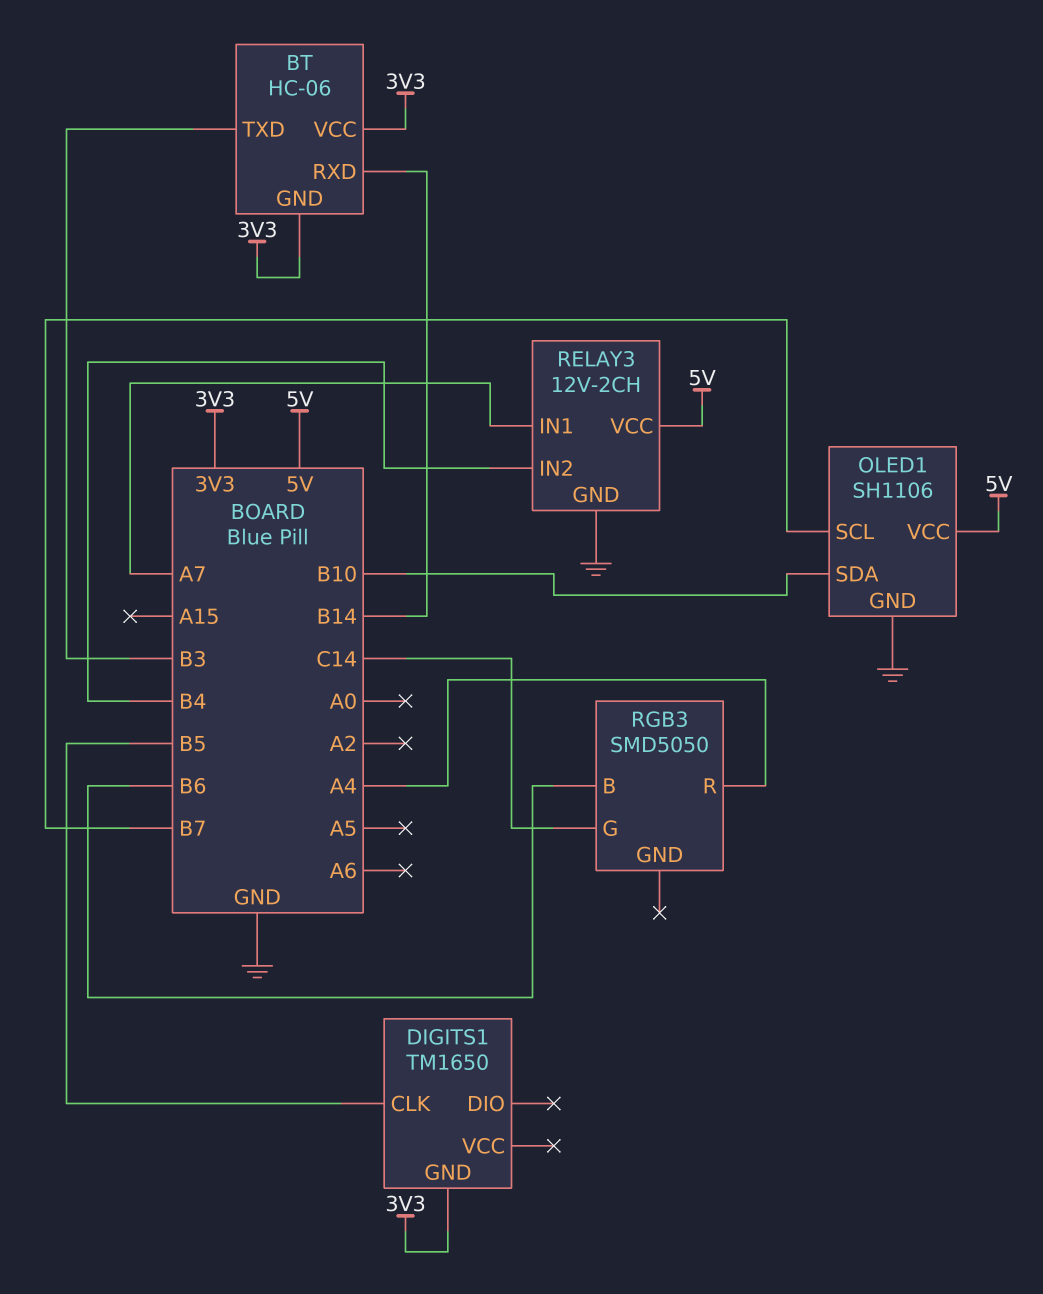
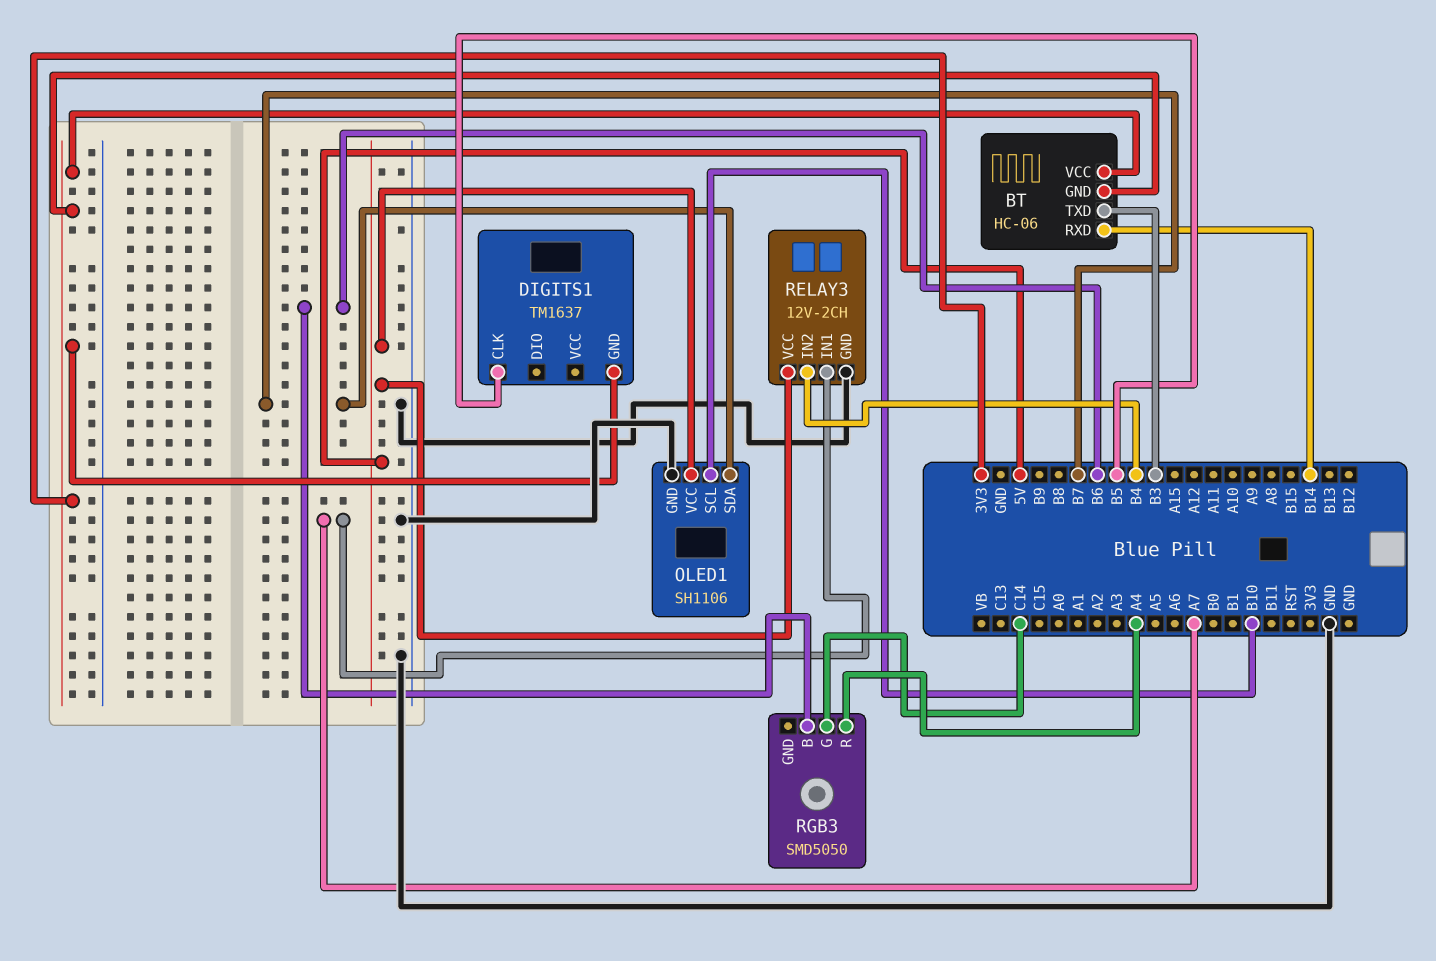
DIGITS1: TM1650 -> TM1637
OLED1 pin SCL: B7 -> B10
OLED1 pin SDA: B10 -> B7

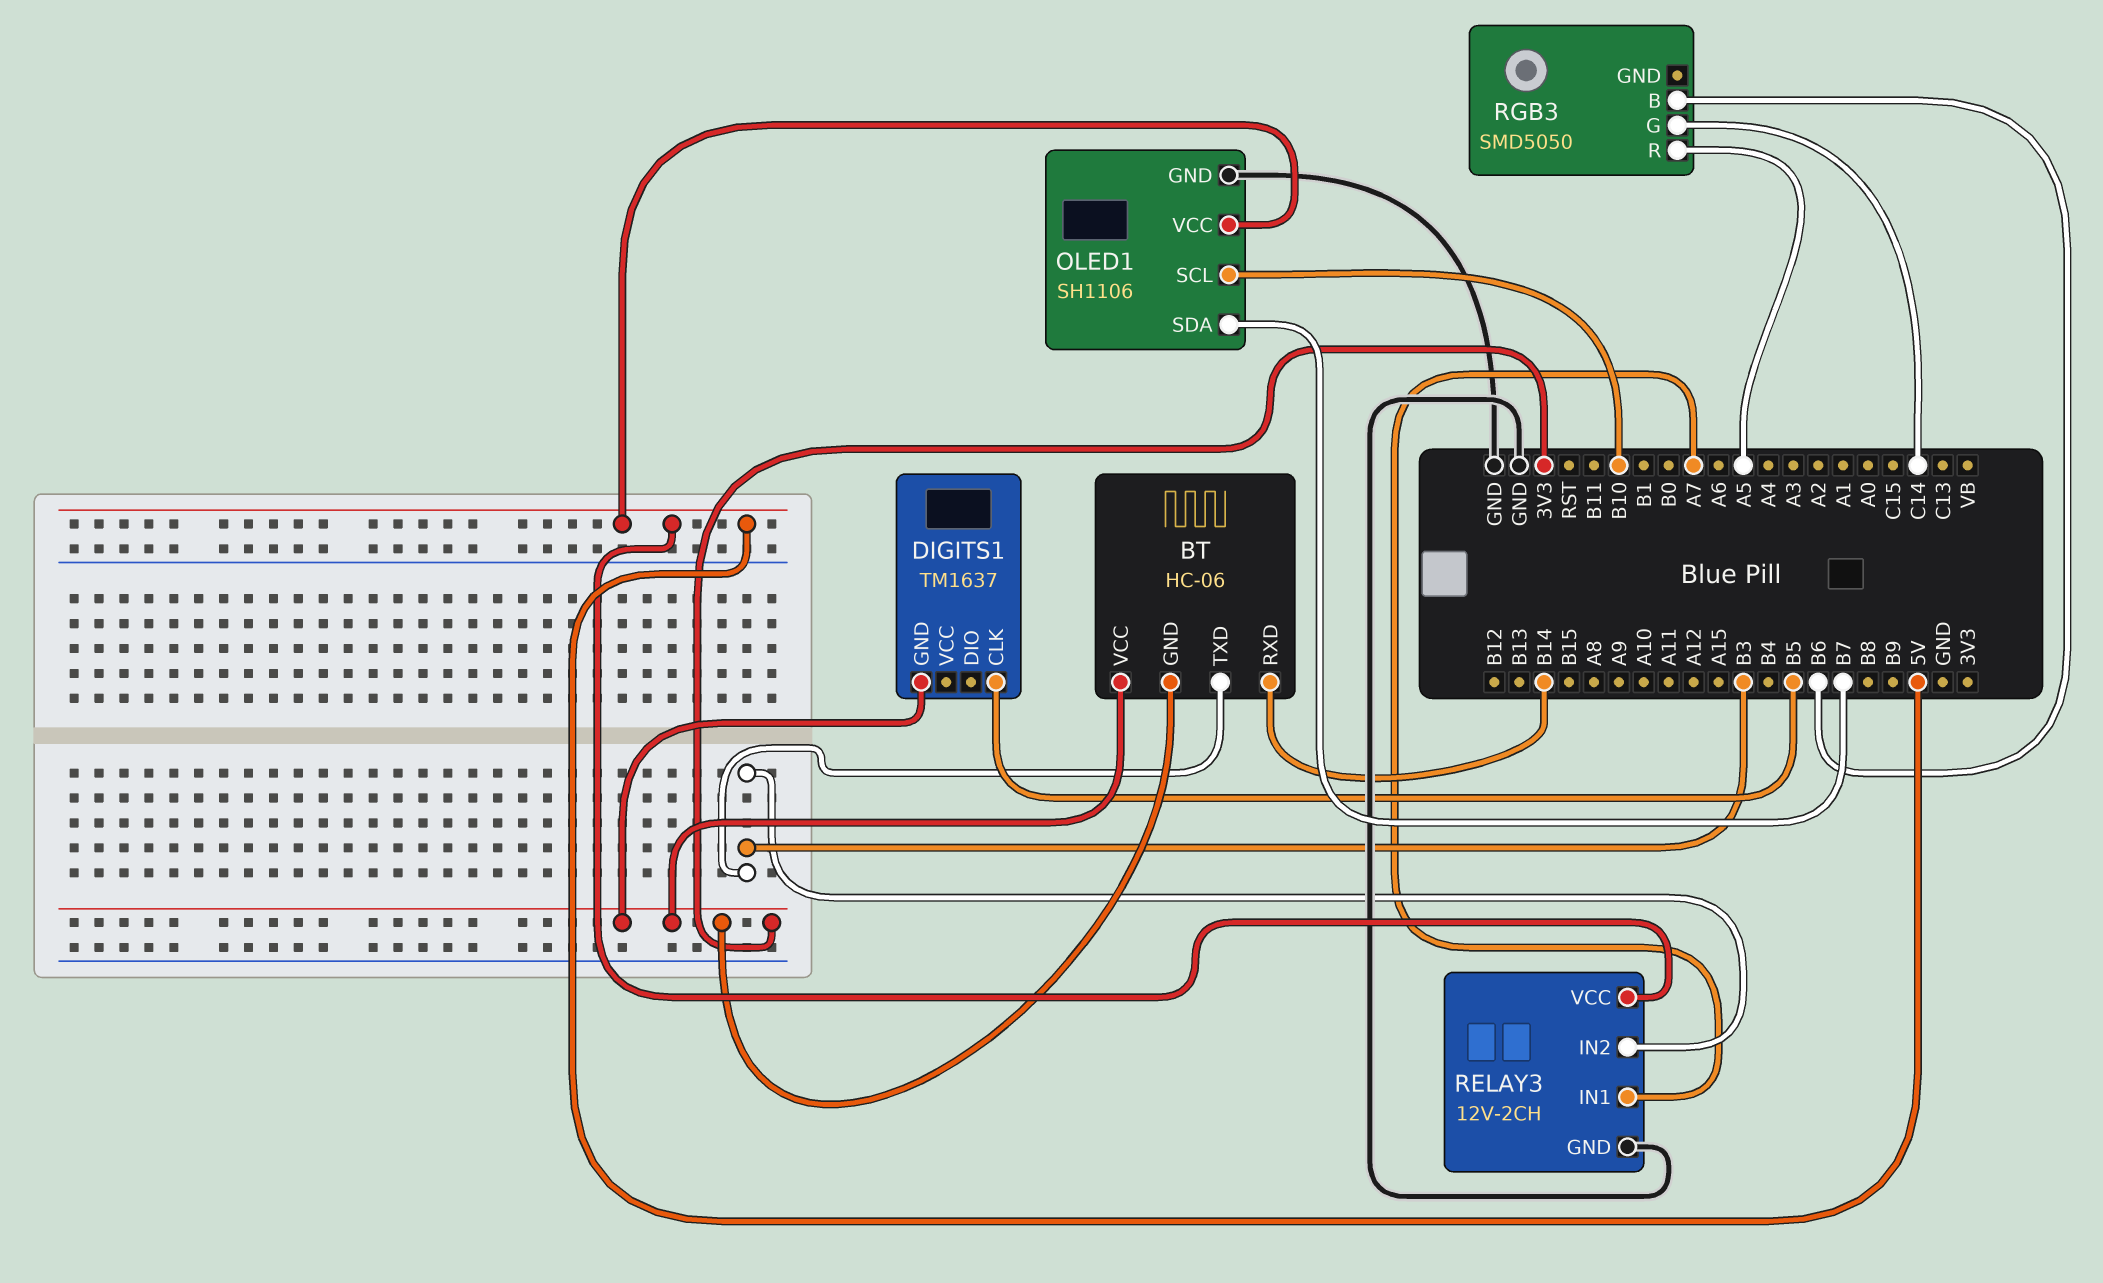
RELAY3 pin IN2: B4 -> B3
RGB3 pin R: A4 -> A5

